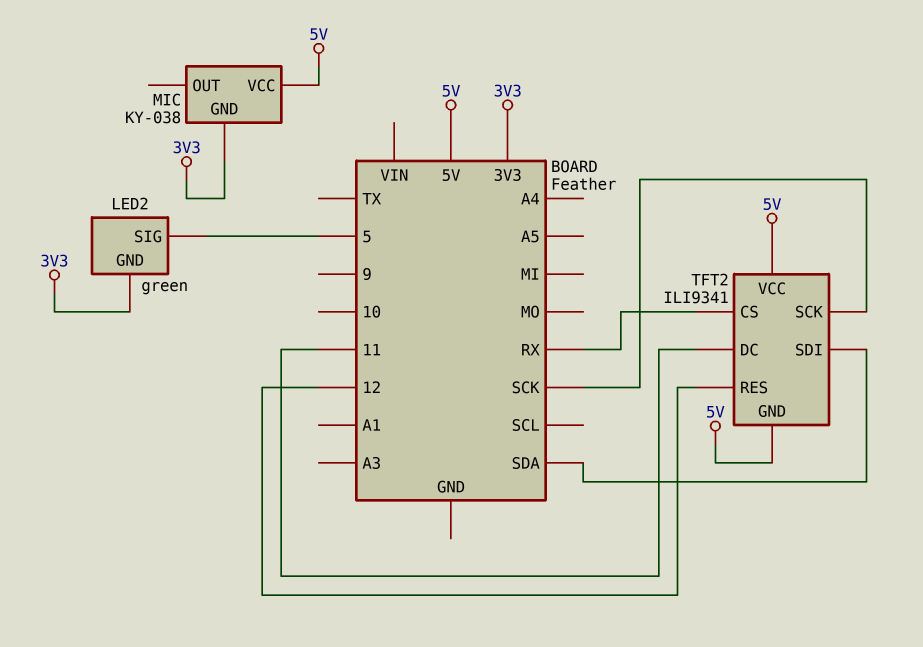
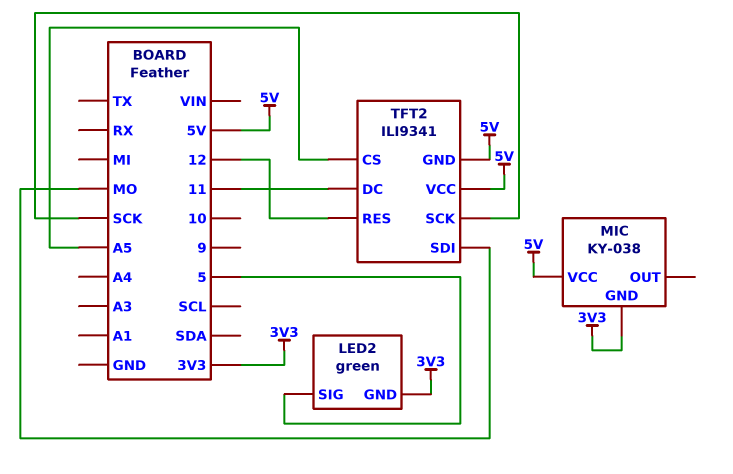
TFT2 pin CS: RX -> A5
TFT2 pin SDI: SDA -> MO

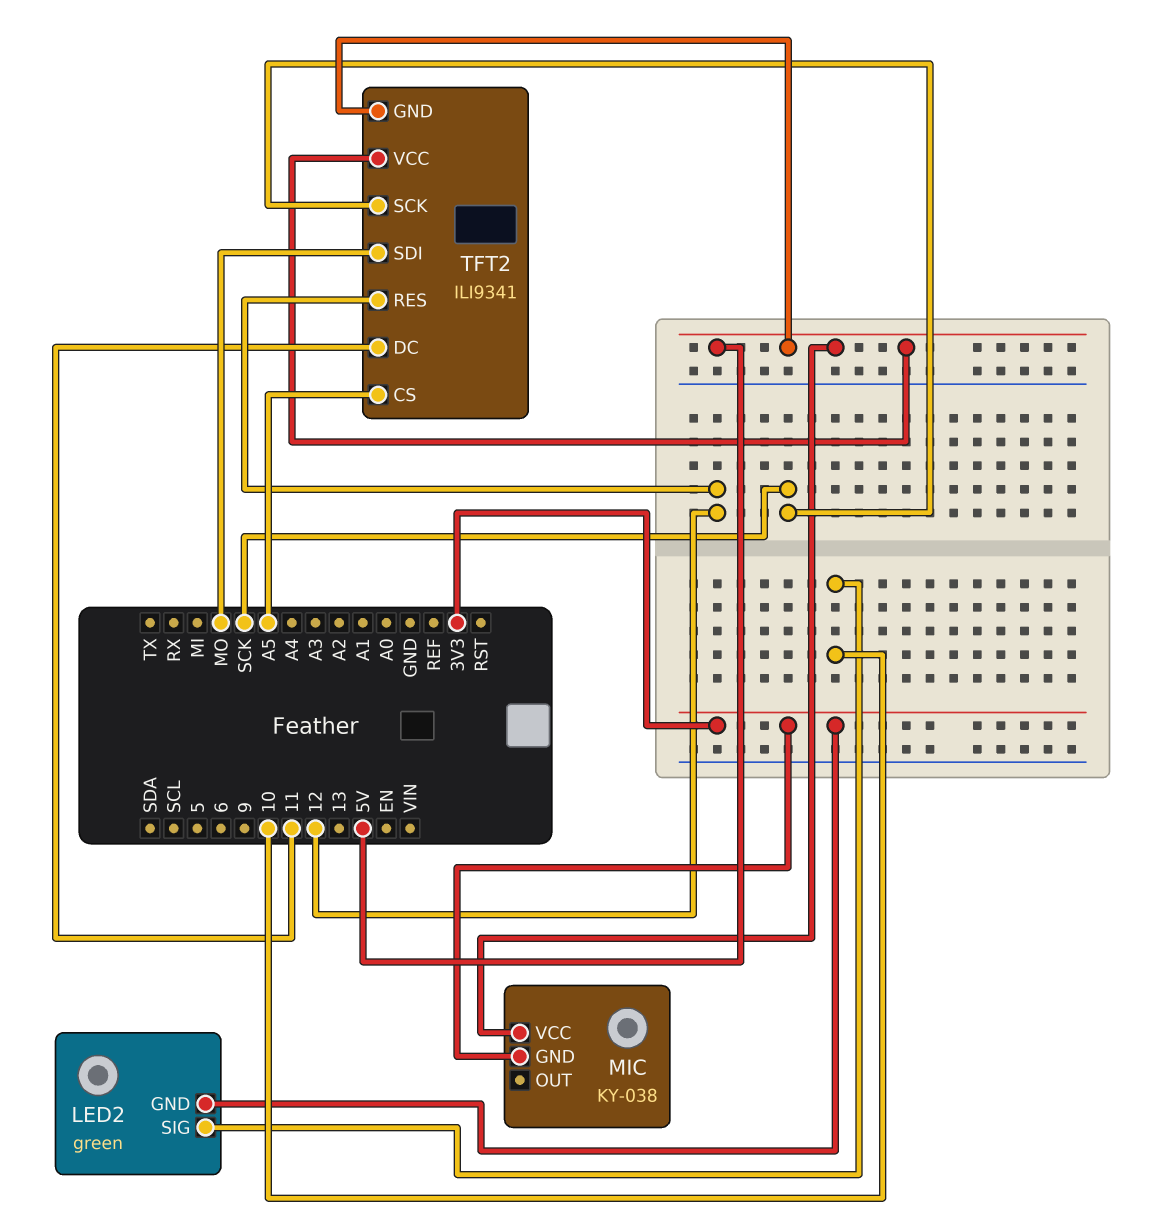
LED2 pin SIG: 5 -> 10

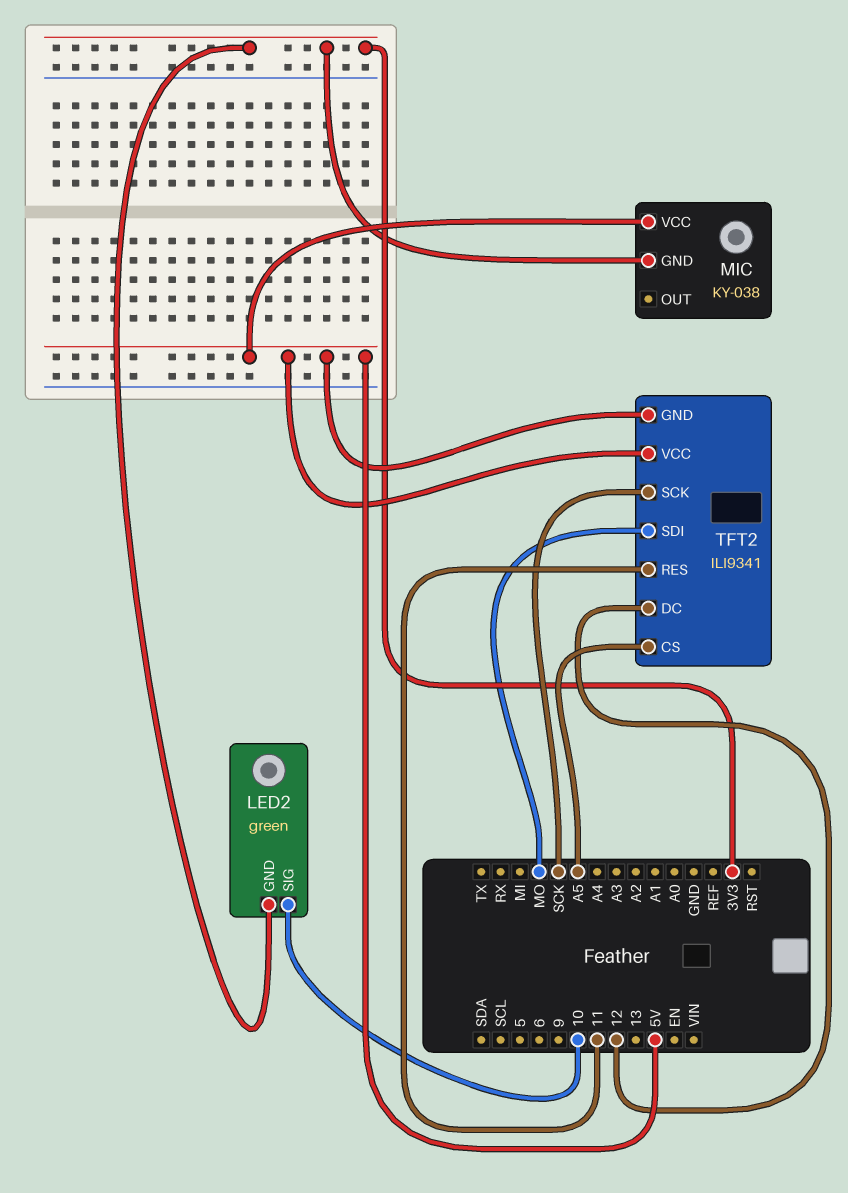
TFT2 pin DC: 11 -> 12
TFT2 pin RES: 12 -> 11

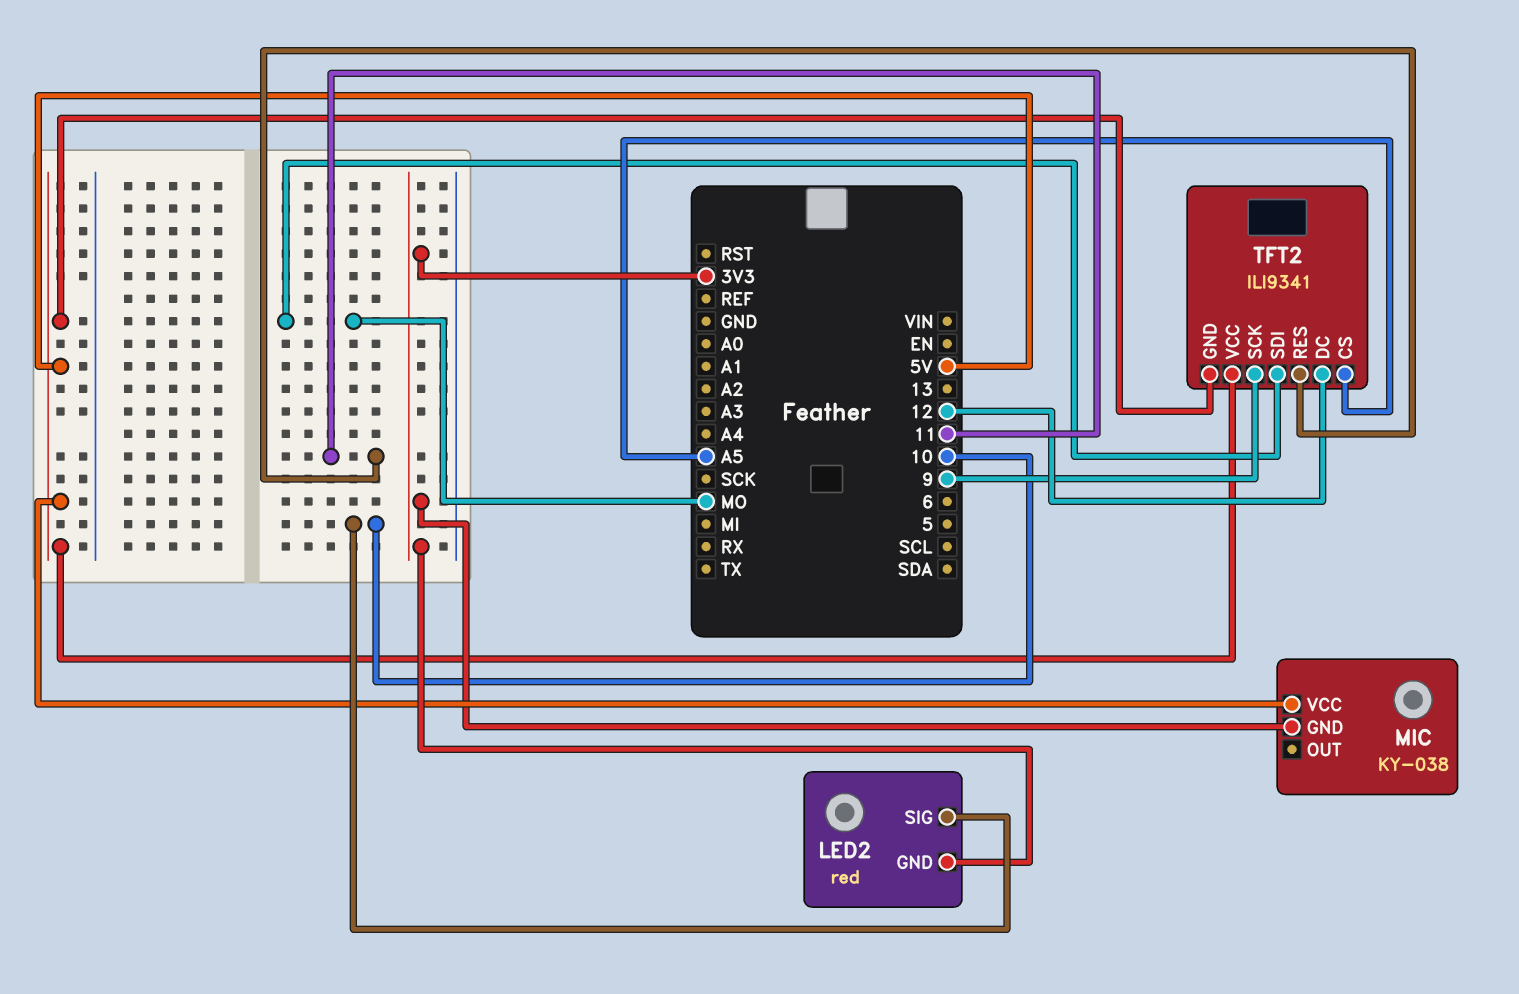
LED2: green -> red
TFT2 pin SCK: SCK -> 9

